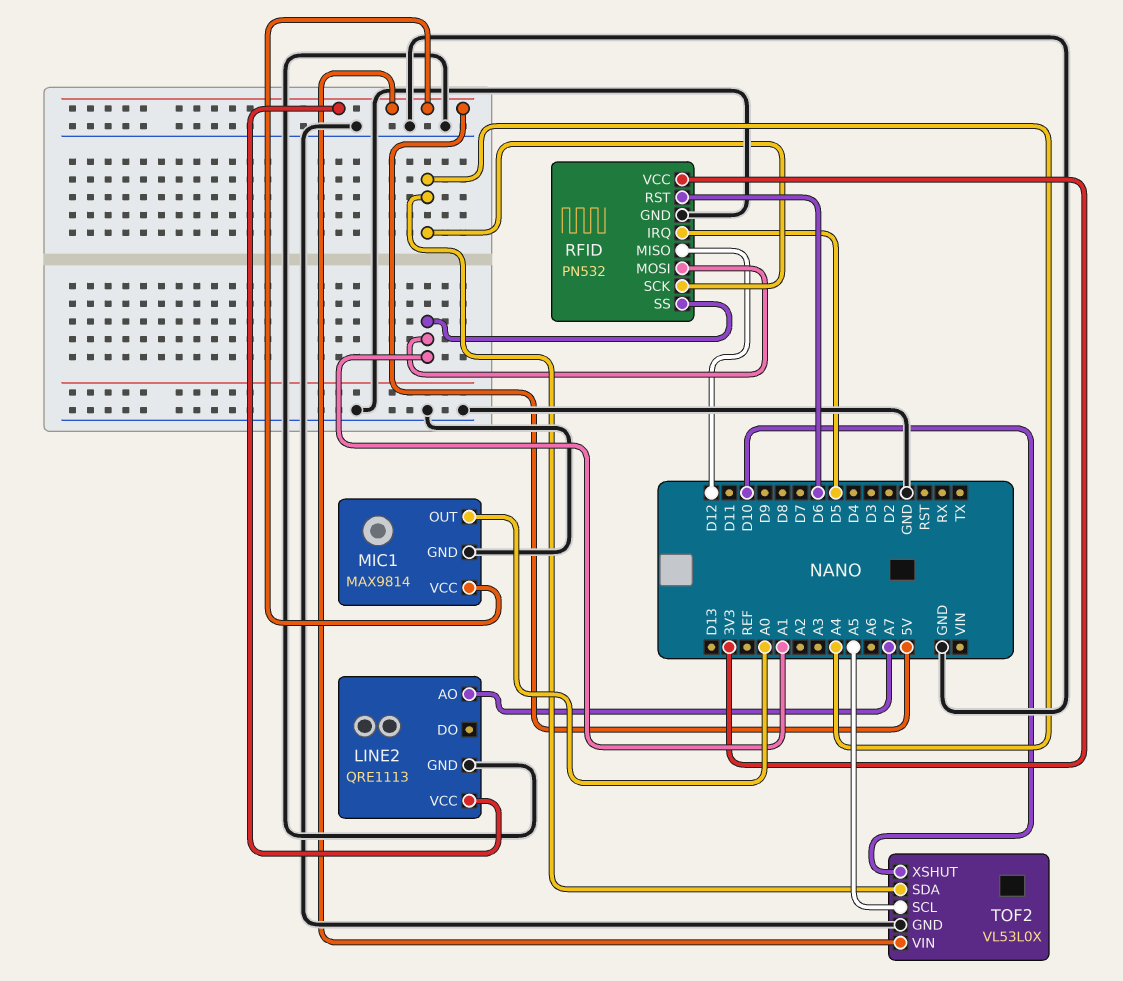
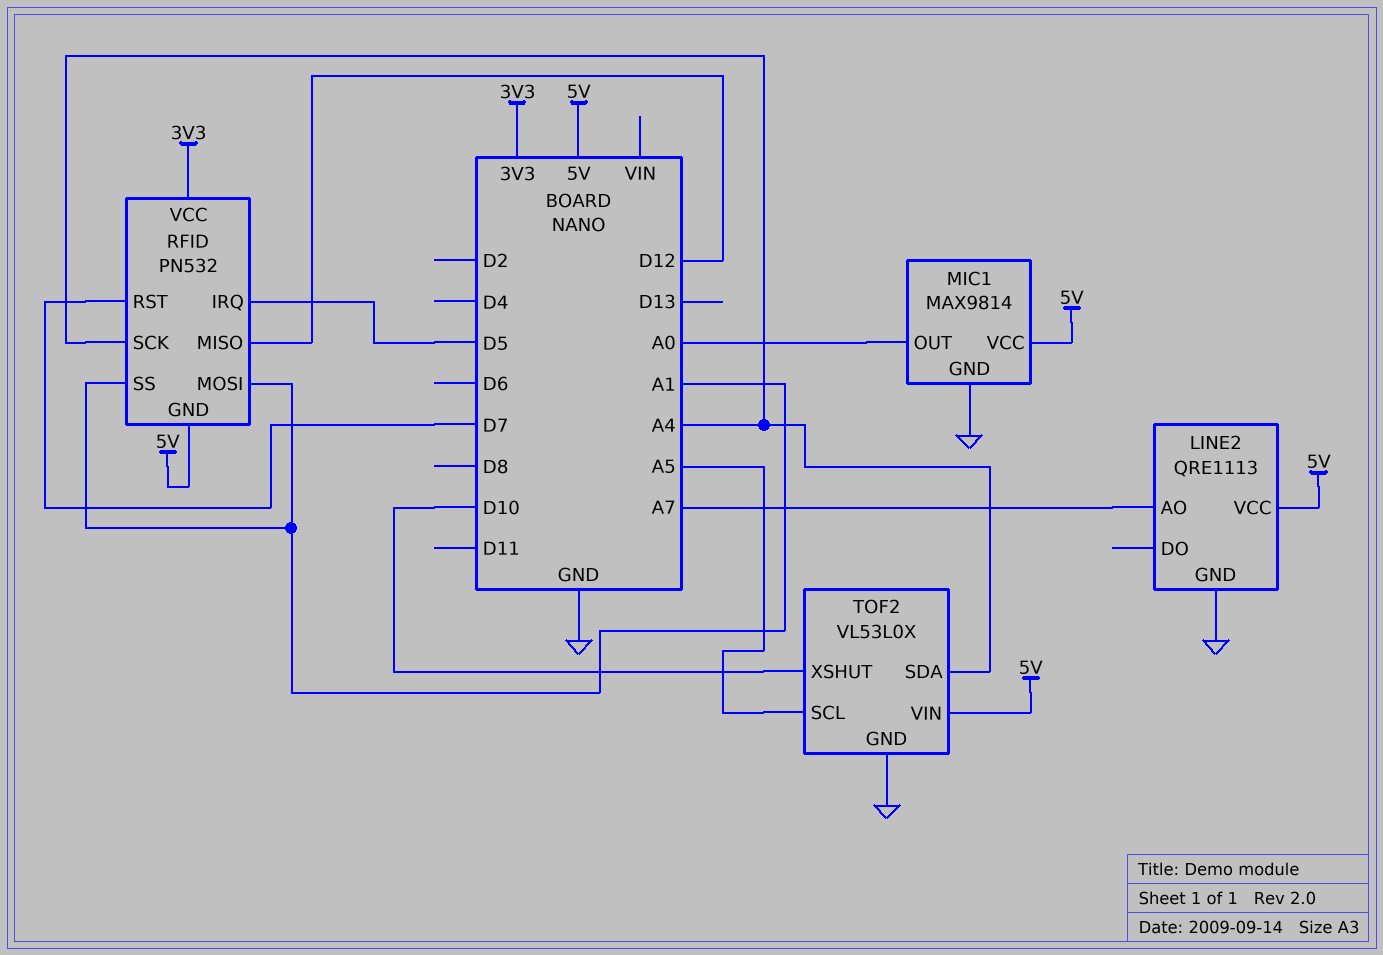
RFID pin GND: GND -> 5V
RFID pin RST: D6 -> D7

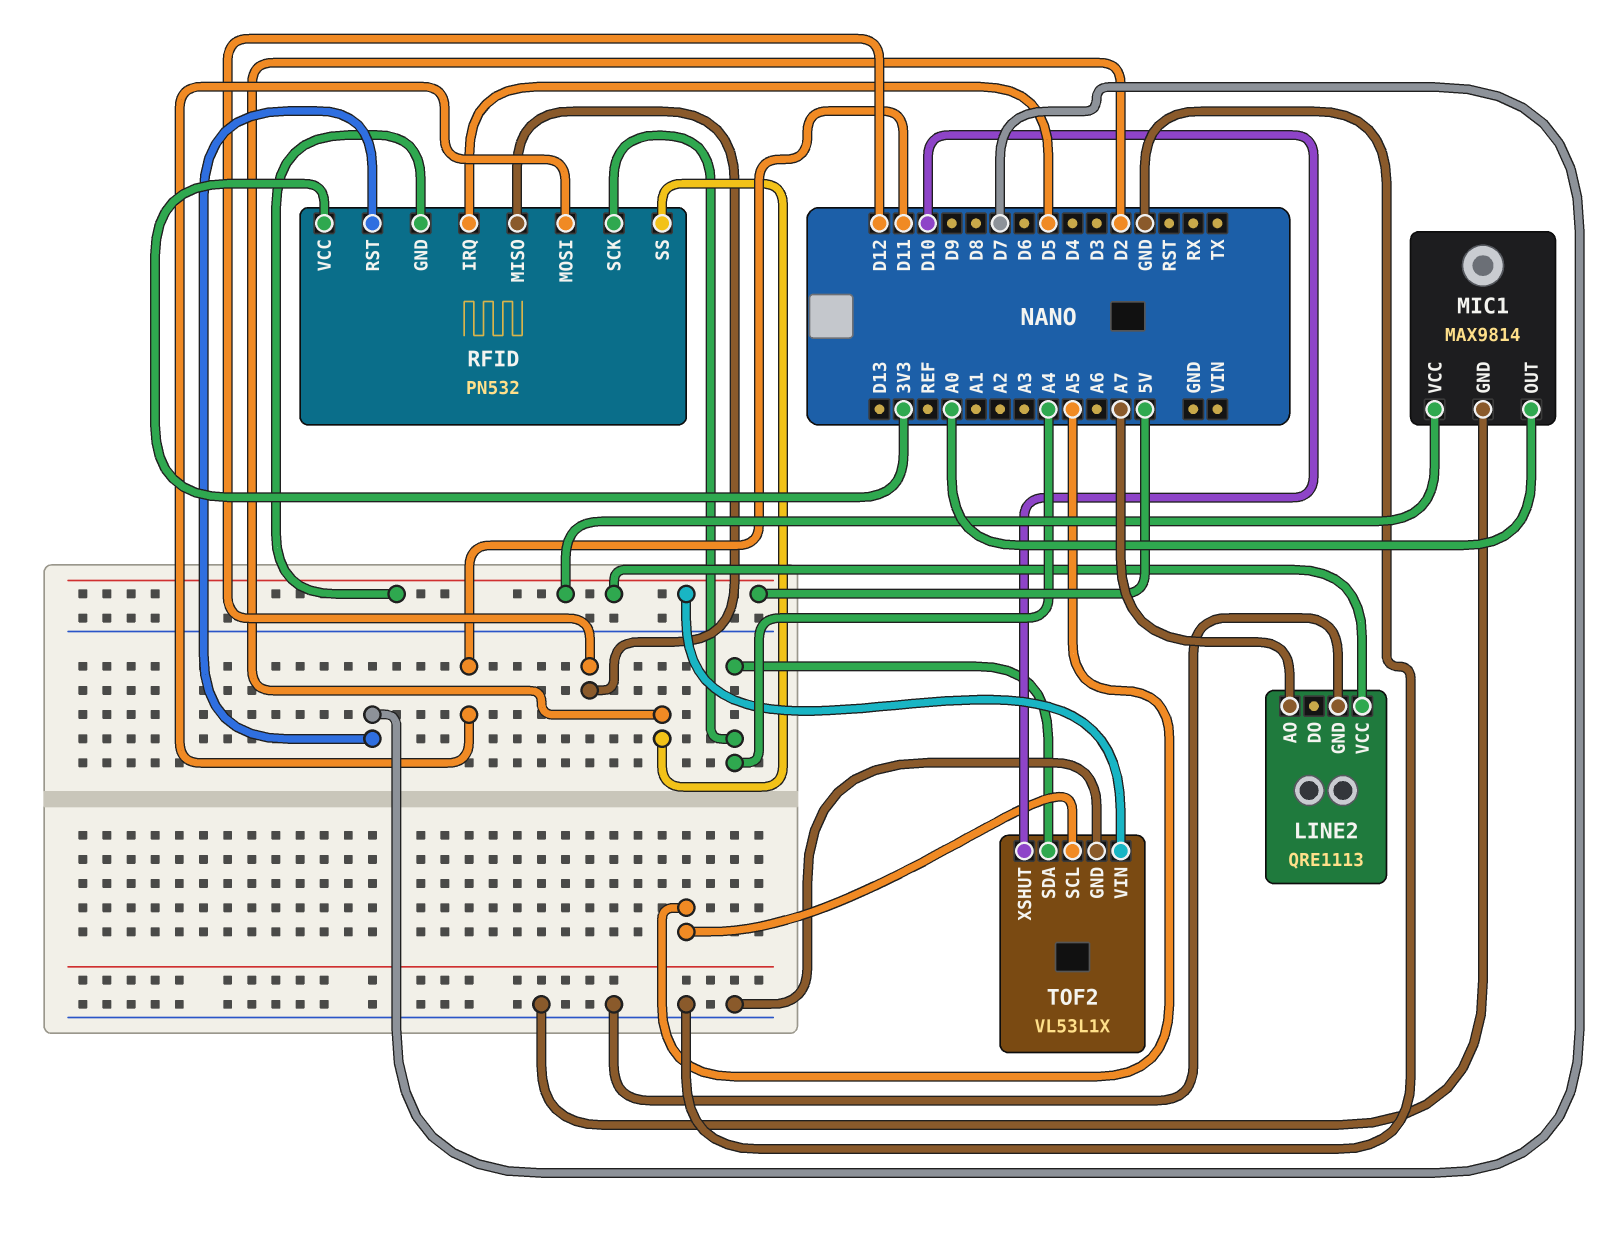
RFID pin MOSI: A1 -> D11
RFID pin SS: A1 -> D2
TOF2: VL53L0X -> VL53L1X

